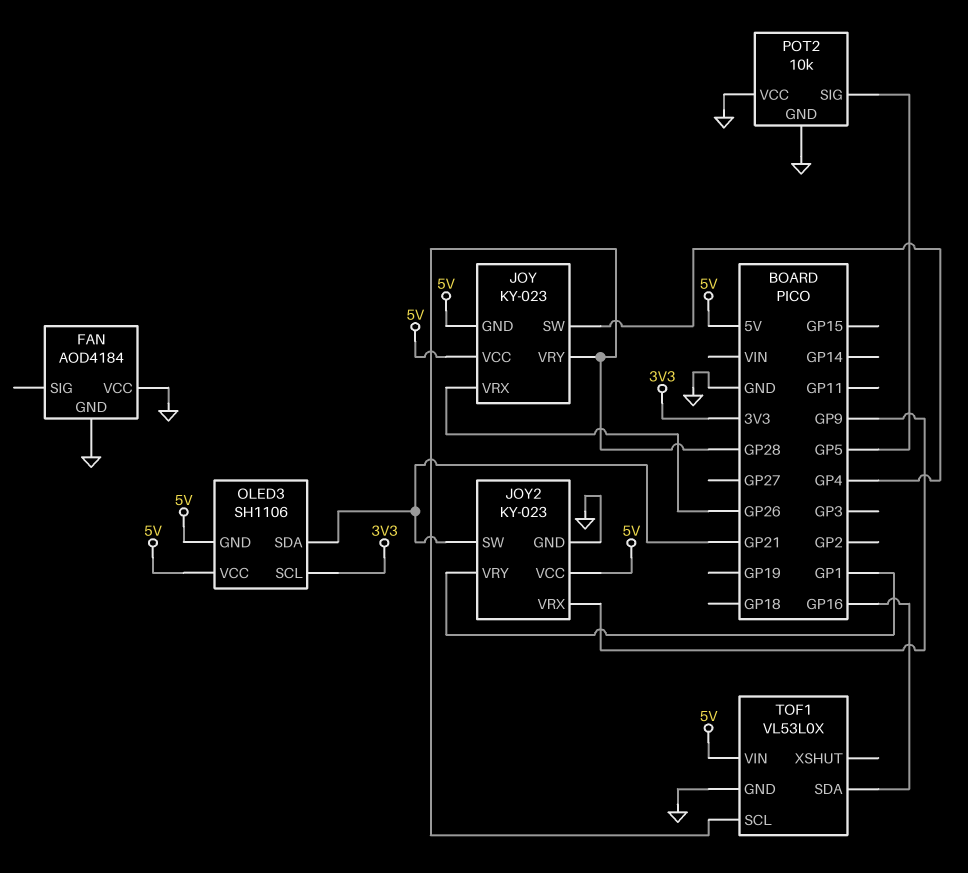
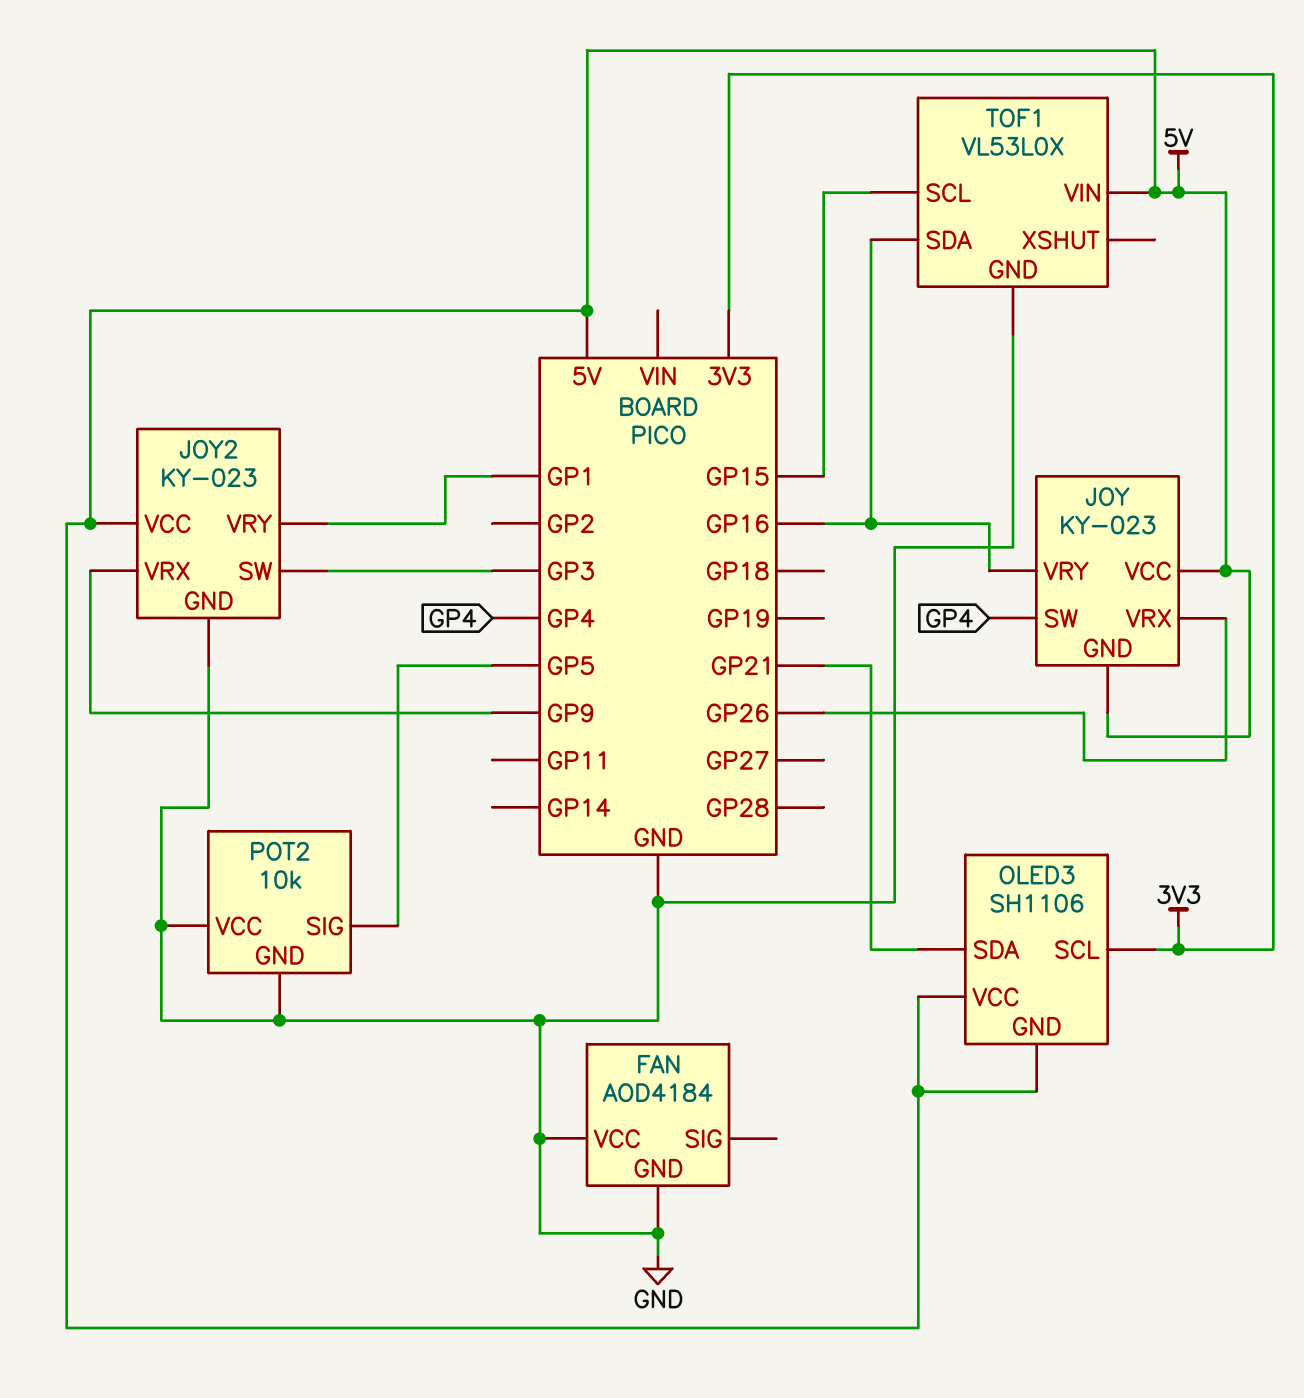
JOY pin VRY: GP28 -> GP16
JOY2 pin SW: GP21 -> GP3
TOF1 pin SCL: GP28 -> GP15

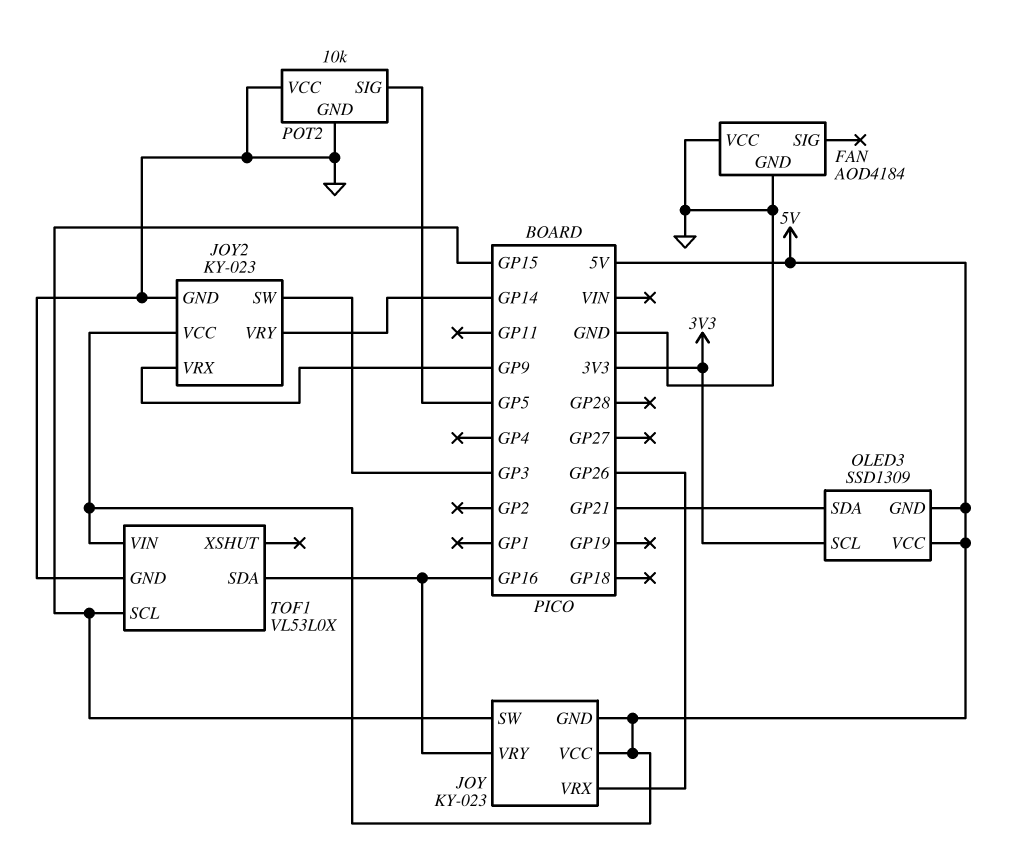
JOY pin SW: GP4 -> GP15
JOY2 pin VRY: GP1 -> GP14
OLED3: SH1106 -> SSD1309

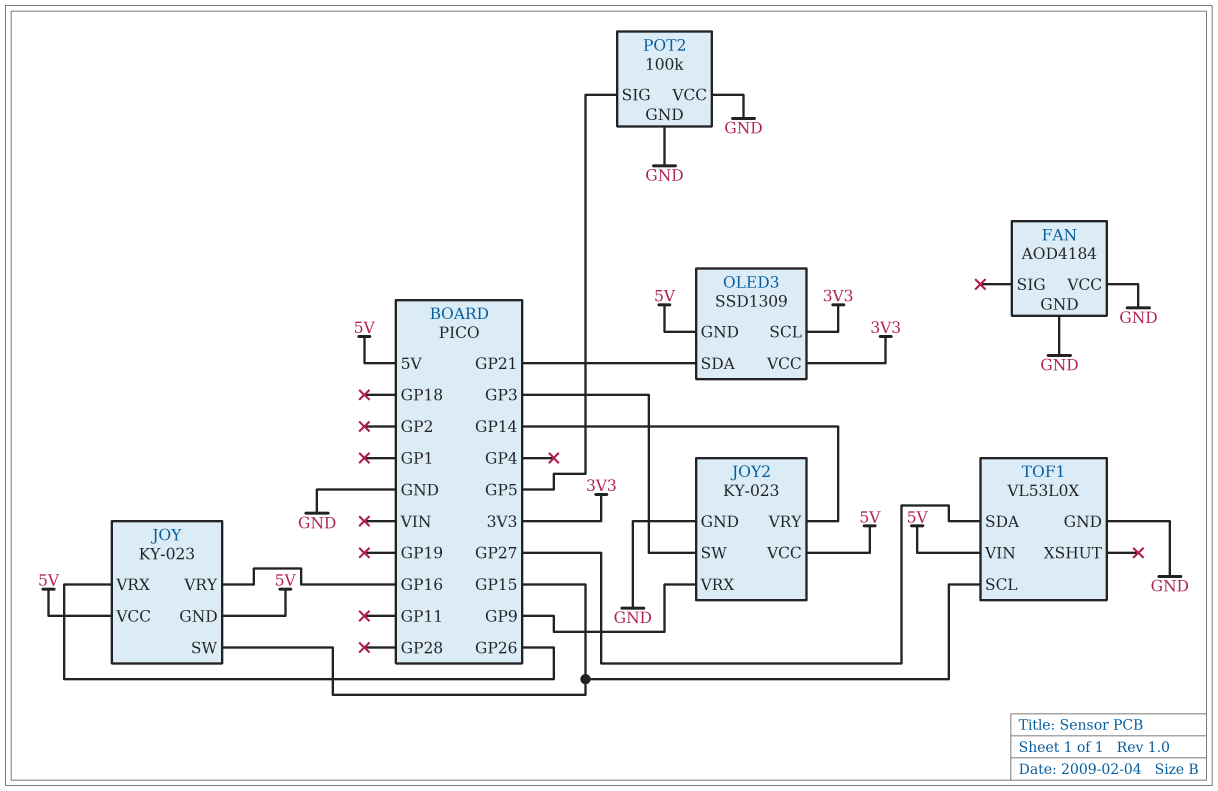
OLED3 pin VCC: 5V -> 3V3
POT2: 10k -> 100k
TOF1 pin SDA: GP16 -> GP27

